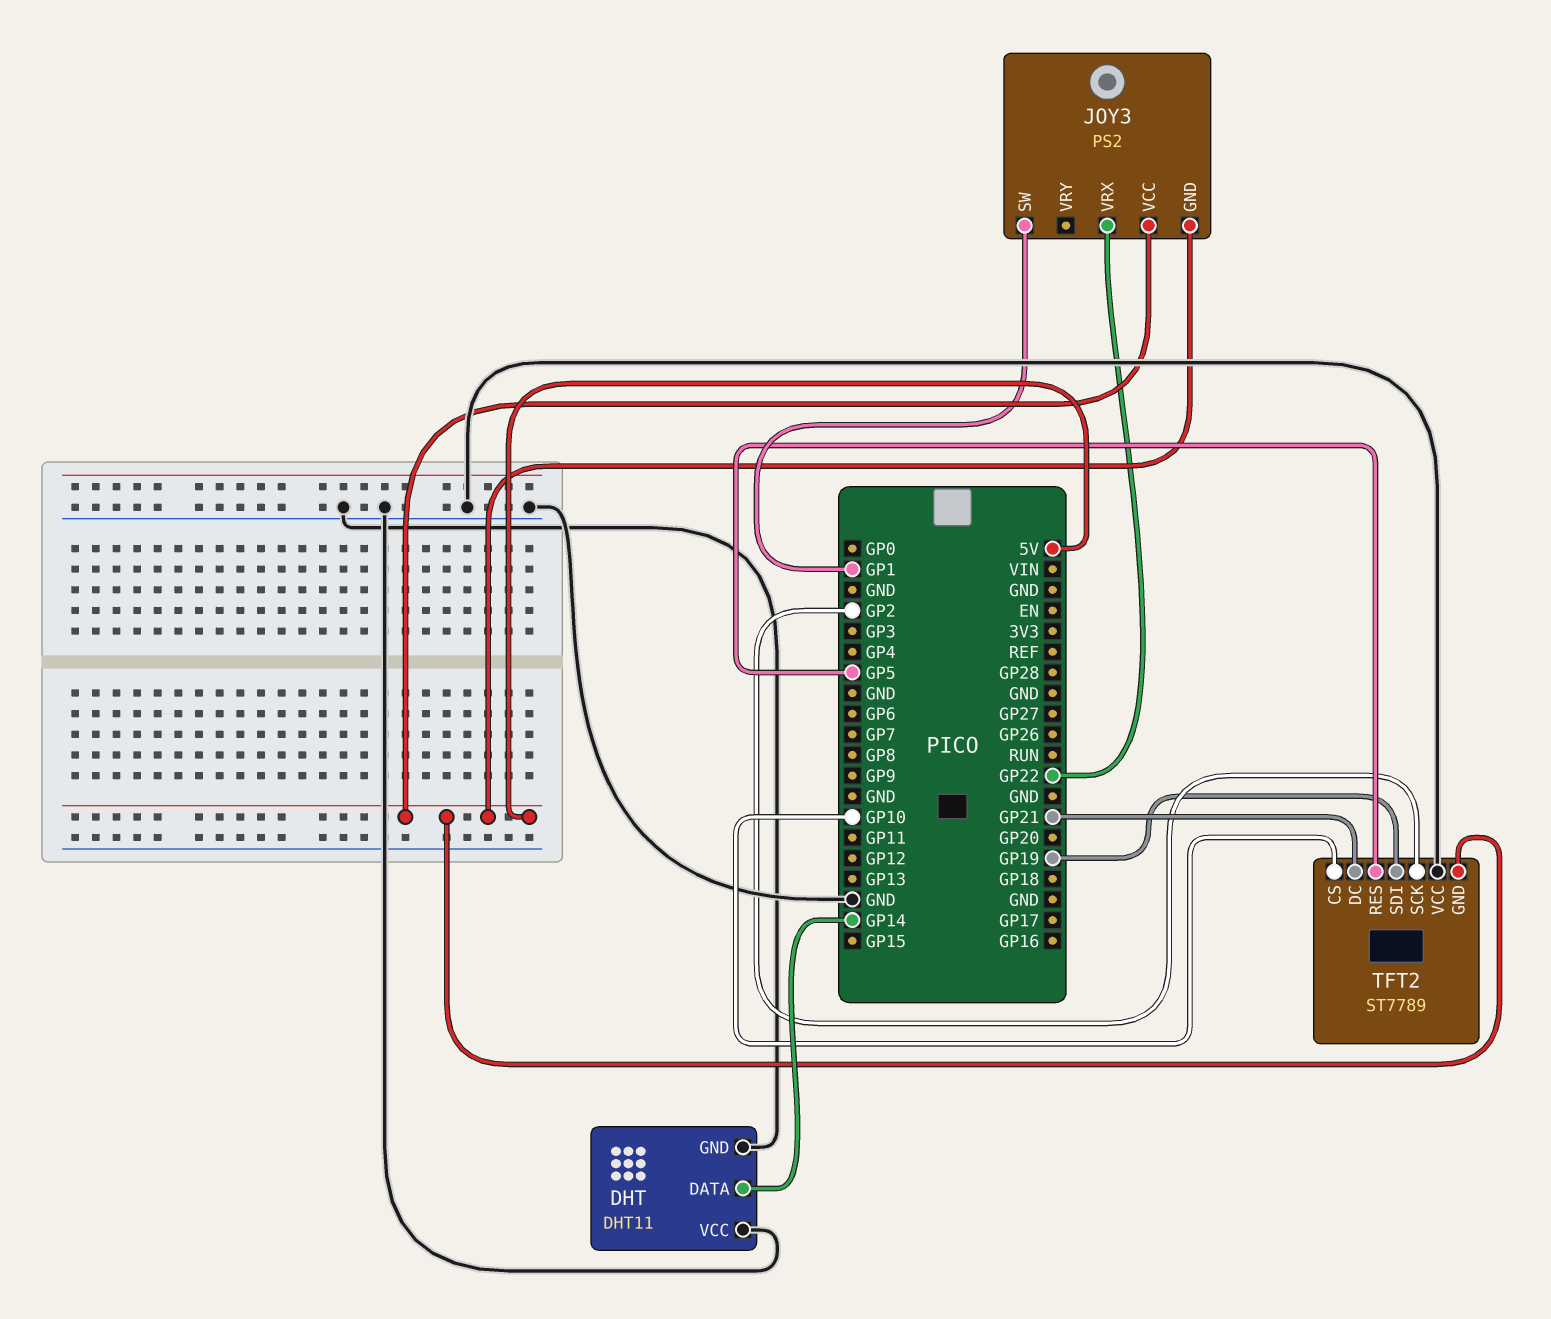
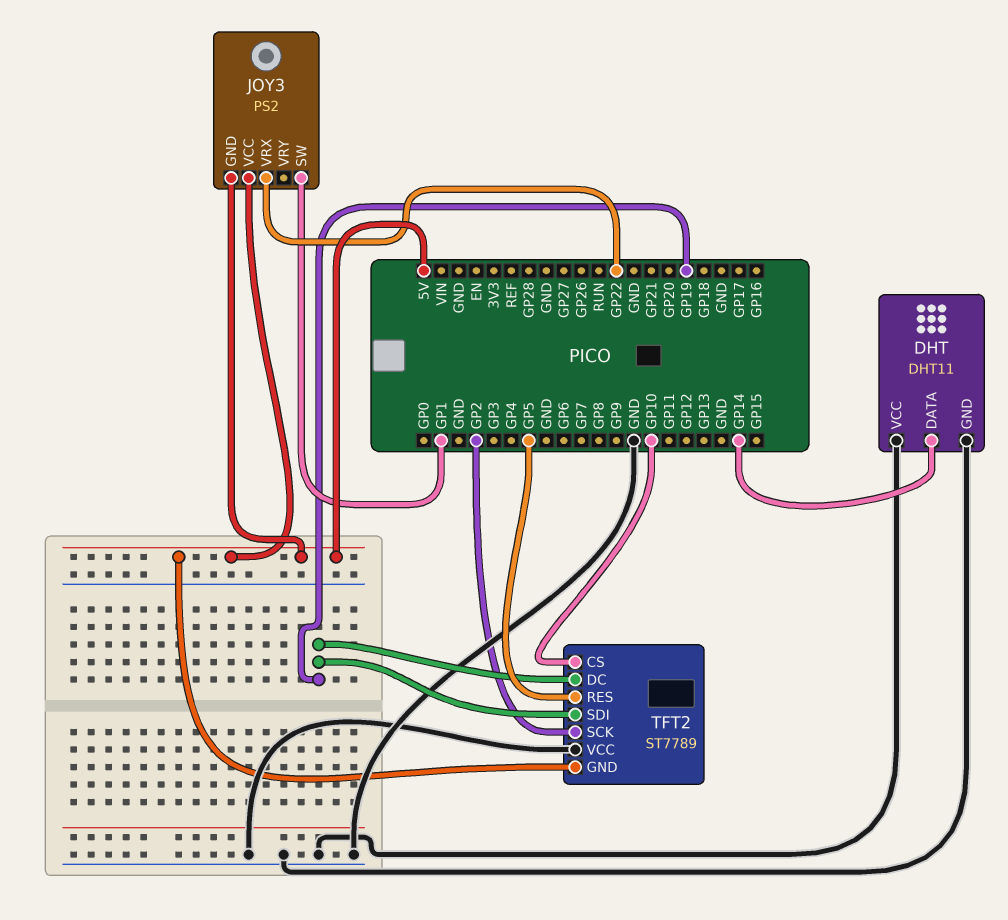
TFT2 pin DC: GP21 -> GP19

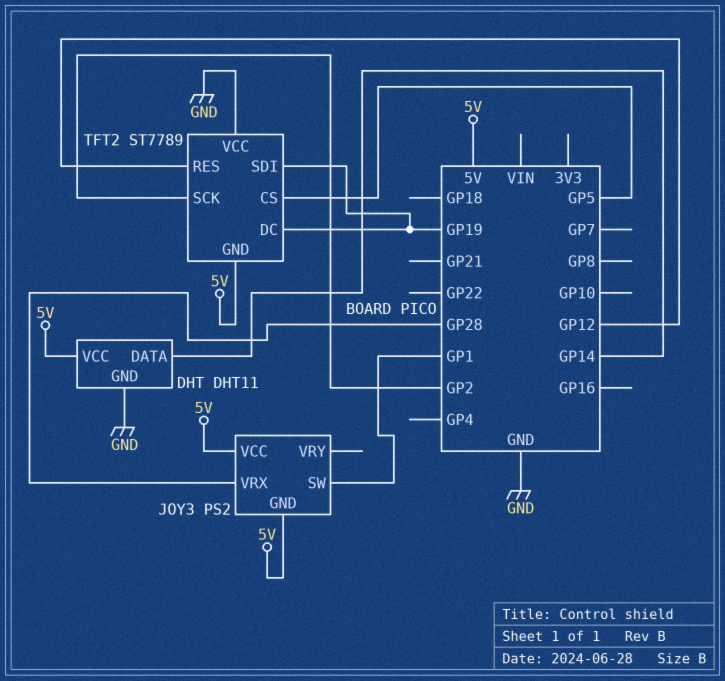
DHT pin VCC: GND -> 5V
JOY3 pin VRX: GP22 -> GP28
TFT2 pin CS: GP10 -> GP5
TFT2 pin RES: GP5 -> GP12

